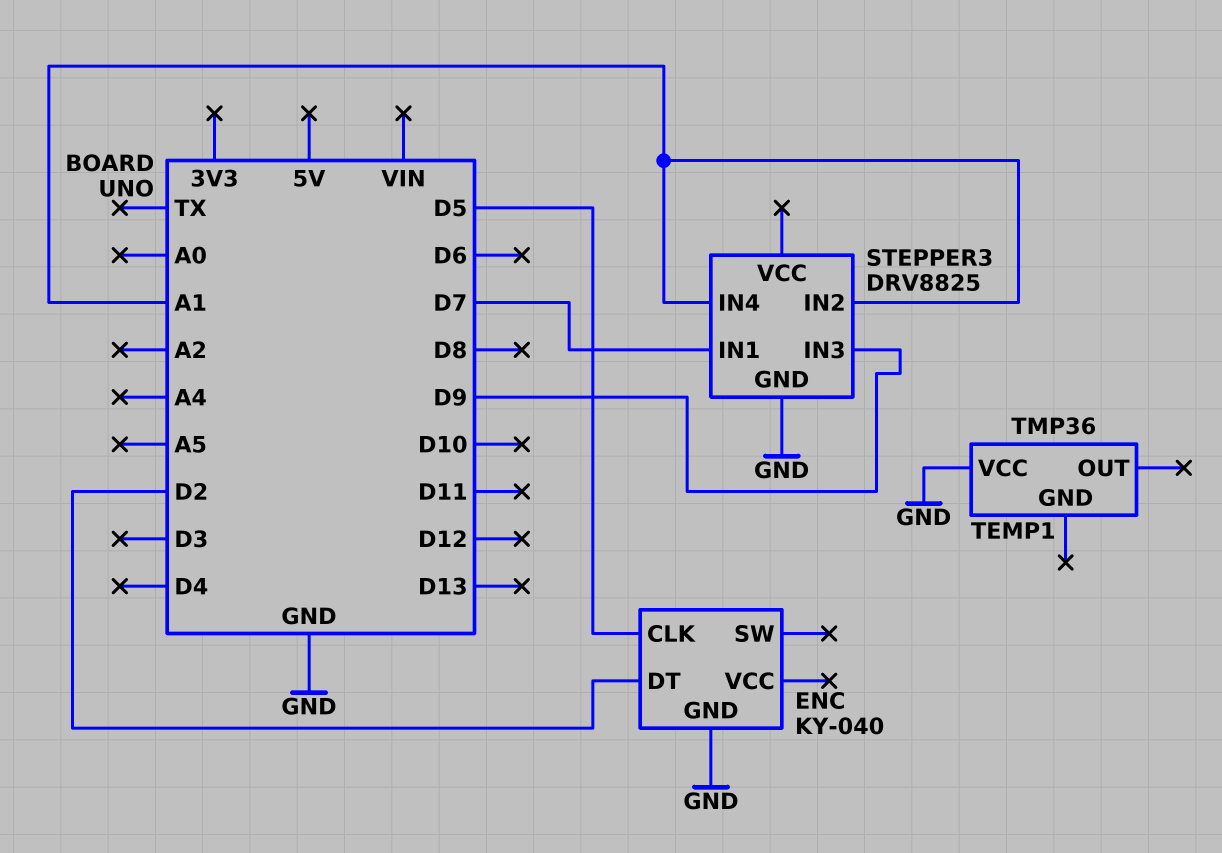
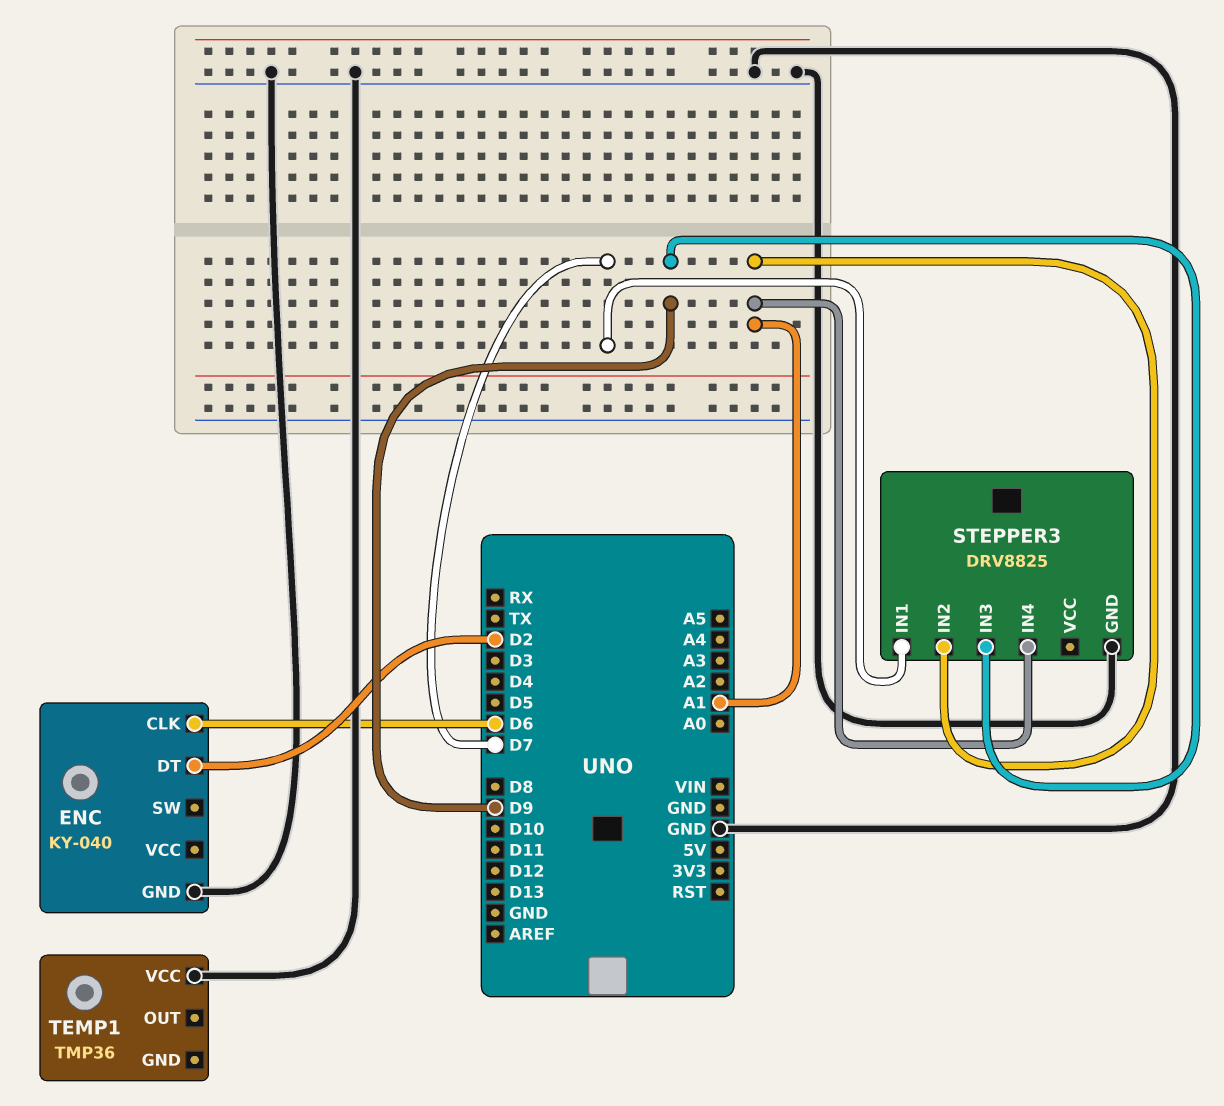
ENC pin CLK: D5 -> D6

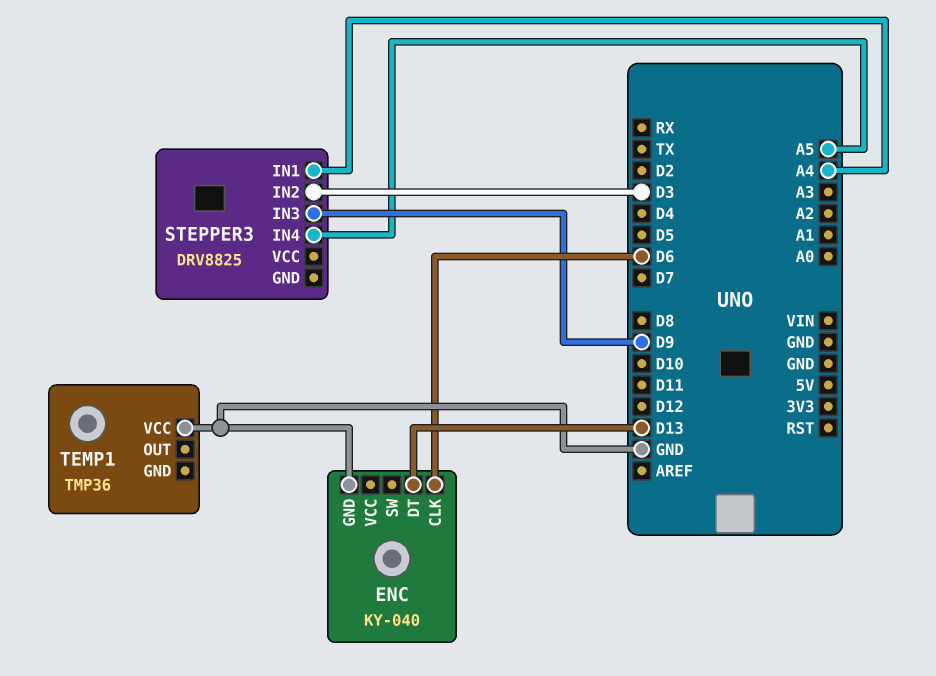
ENC pin DT: D2 -> D13
STEPPER3 pin GND: GND -> none
STEPPER3 pin IN1: D7 -> A4
STEPPER3 pin IN2: A1 -> D3
STEPPER3 pin IN4: A1 -> A5

